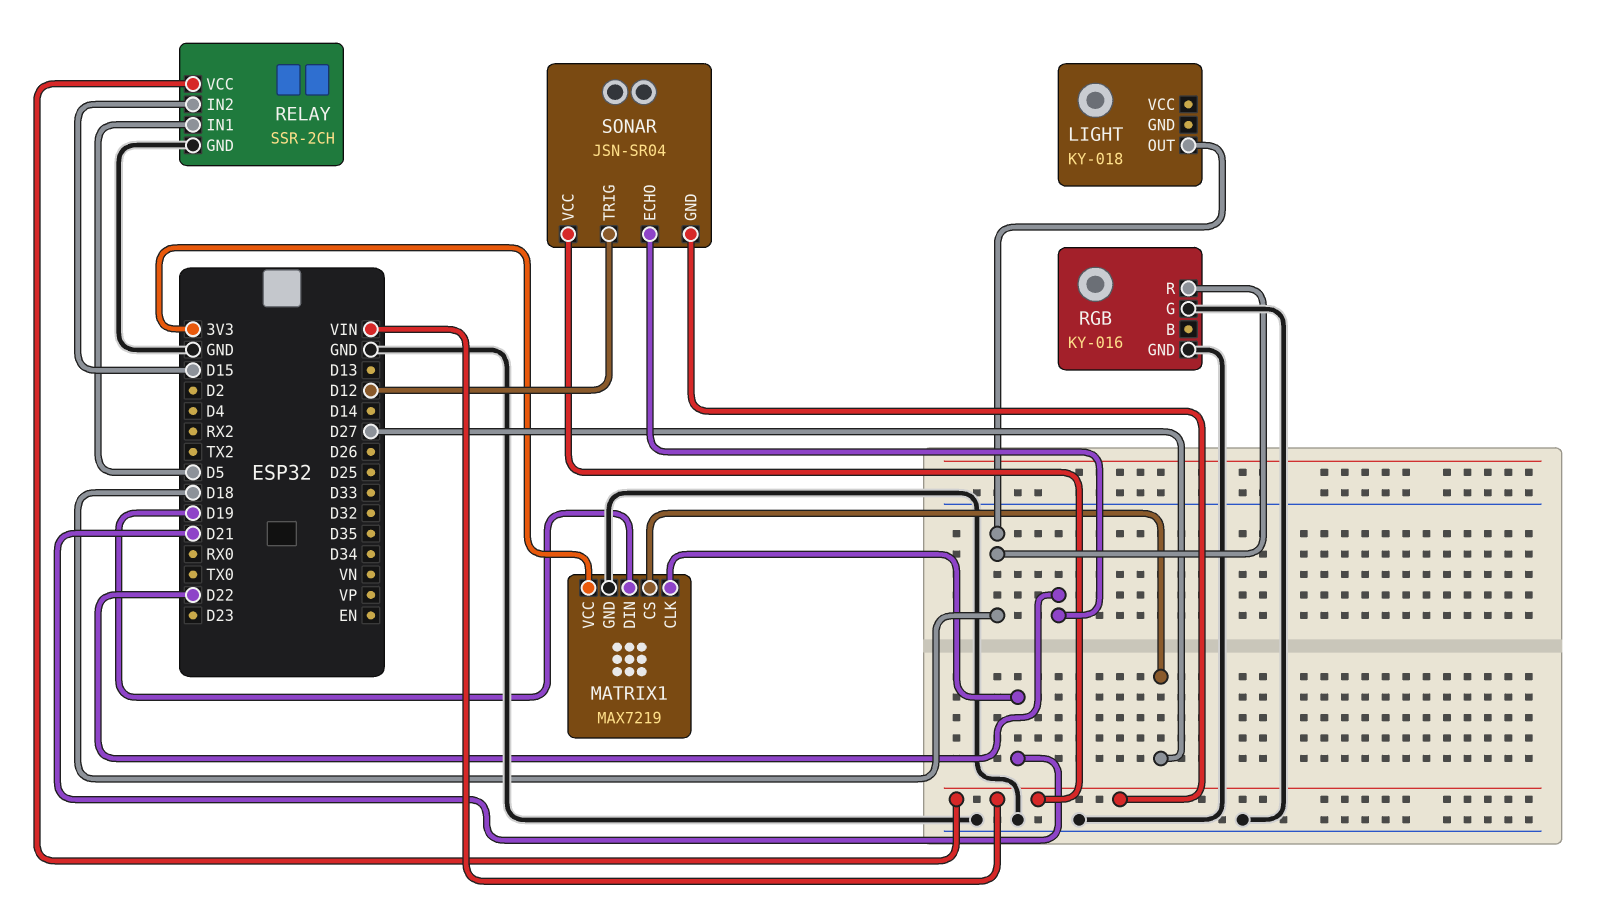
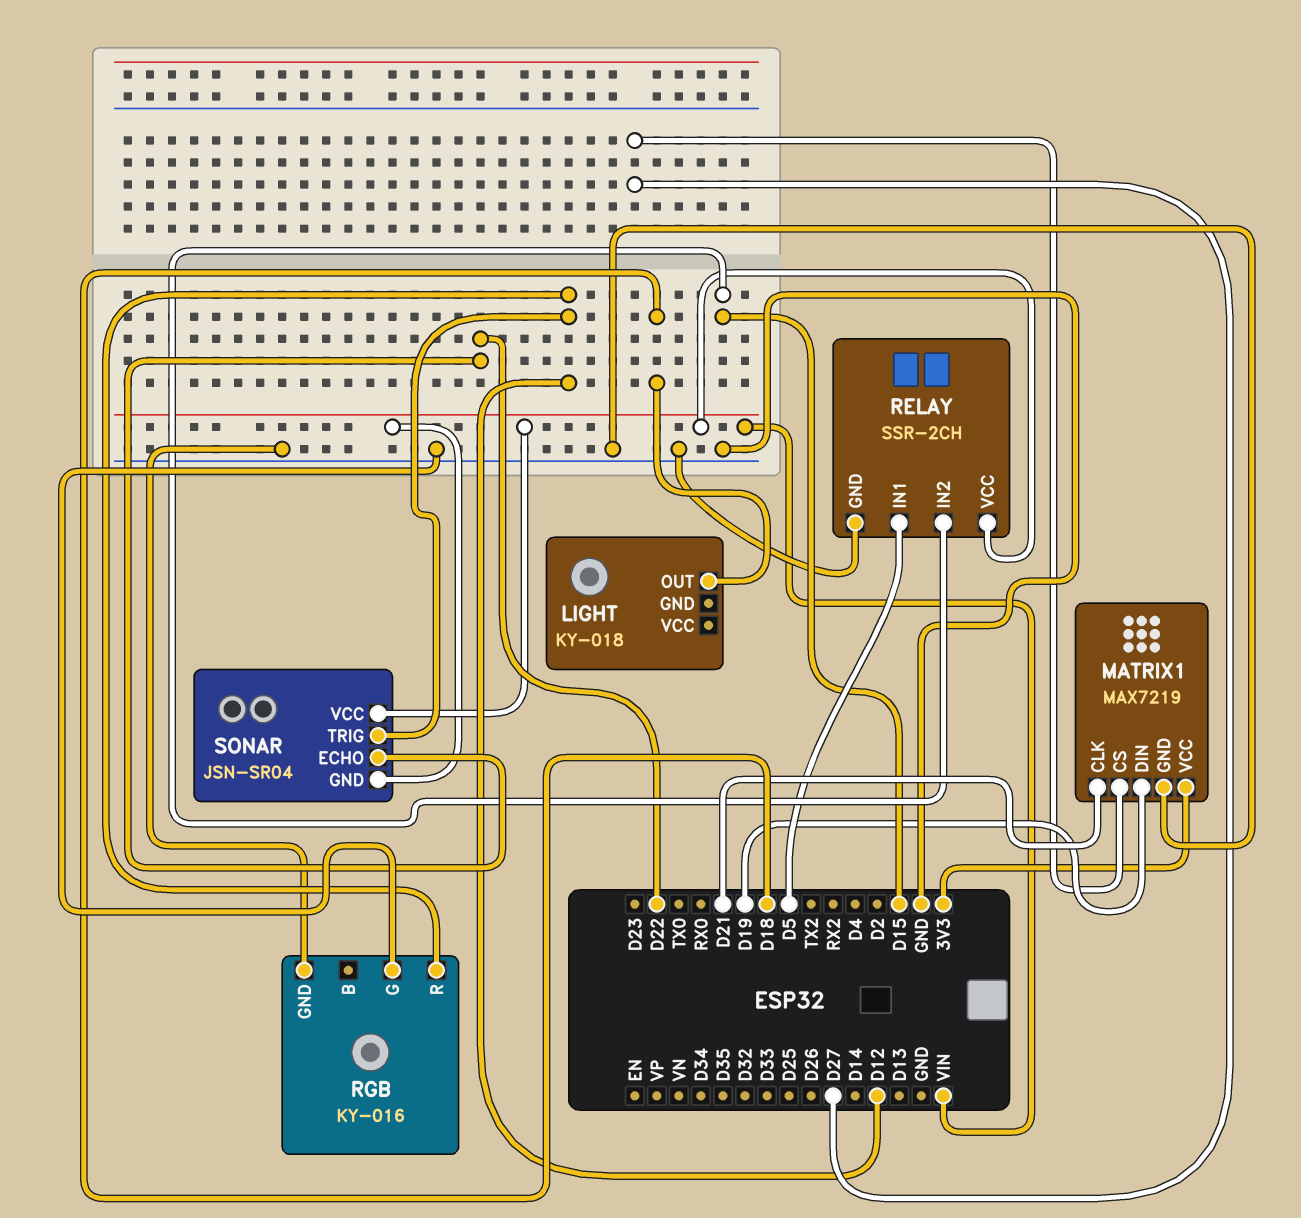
RGB pin R: D18 -> D12

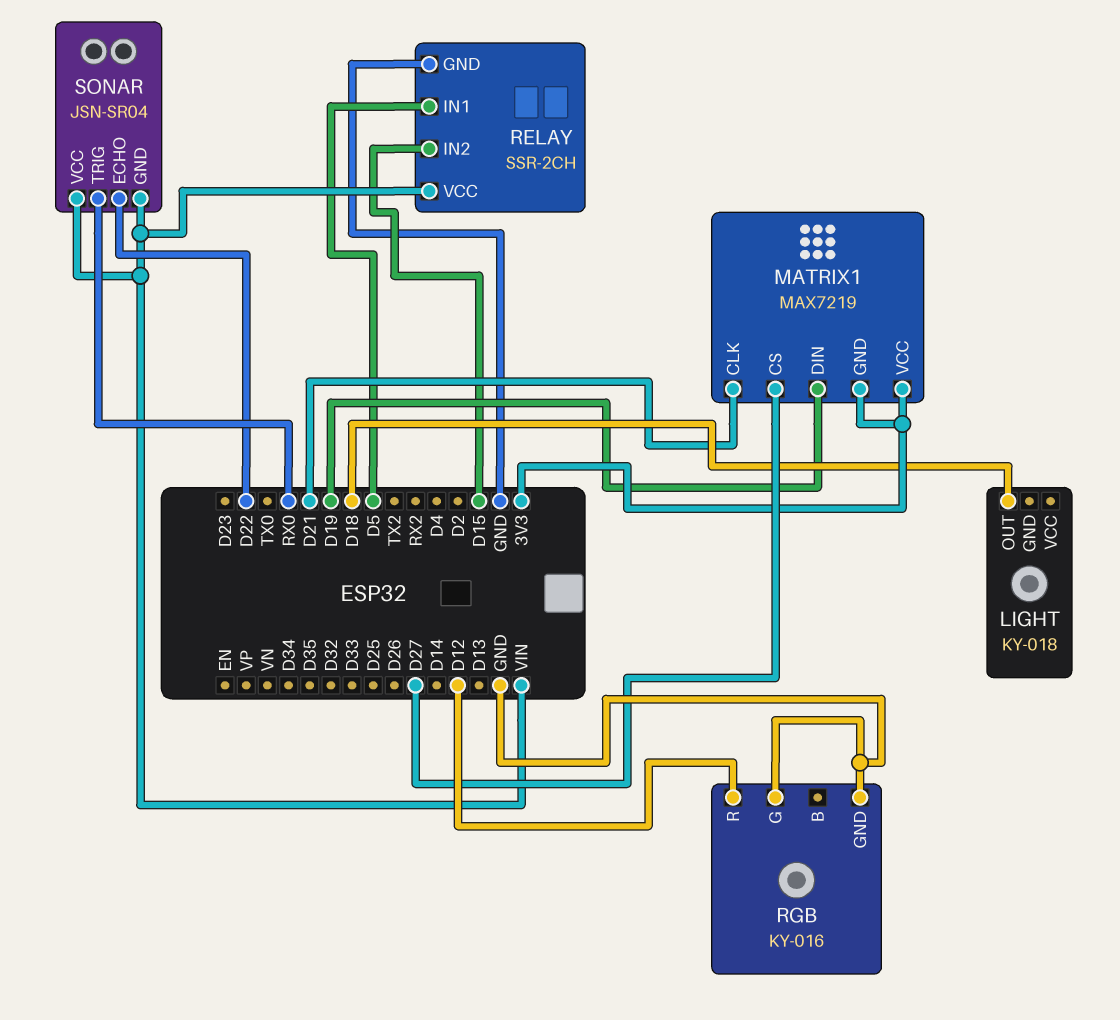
MATRIX1 pin GND: GND -> 3V3
SONAR pin TRIG: D12 -> RX0

